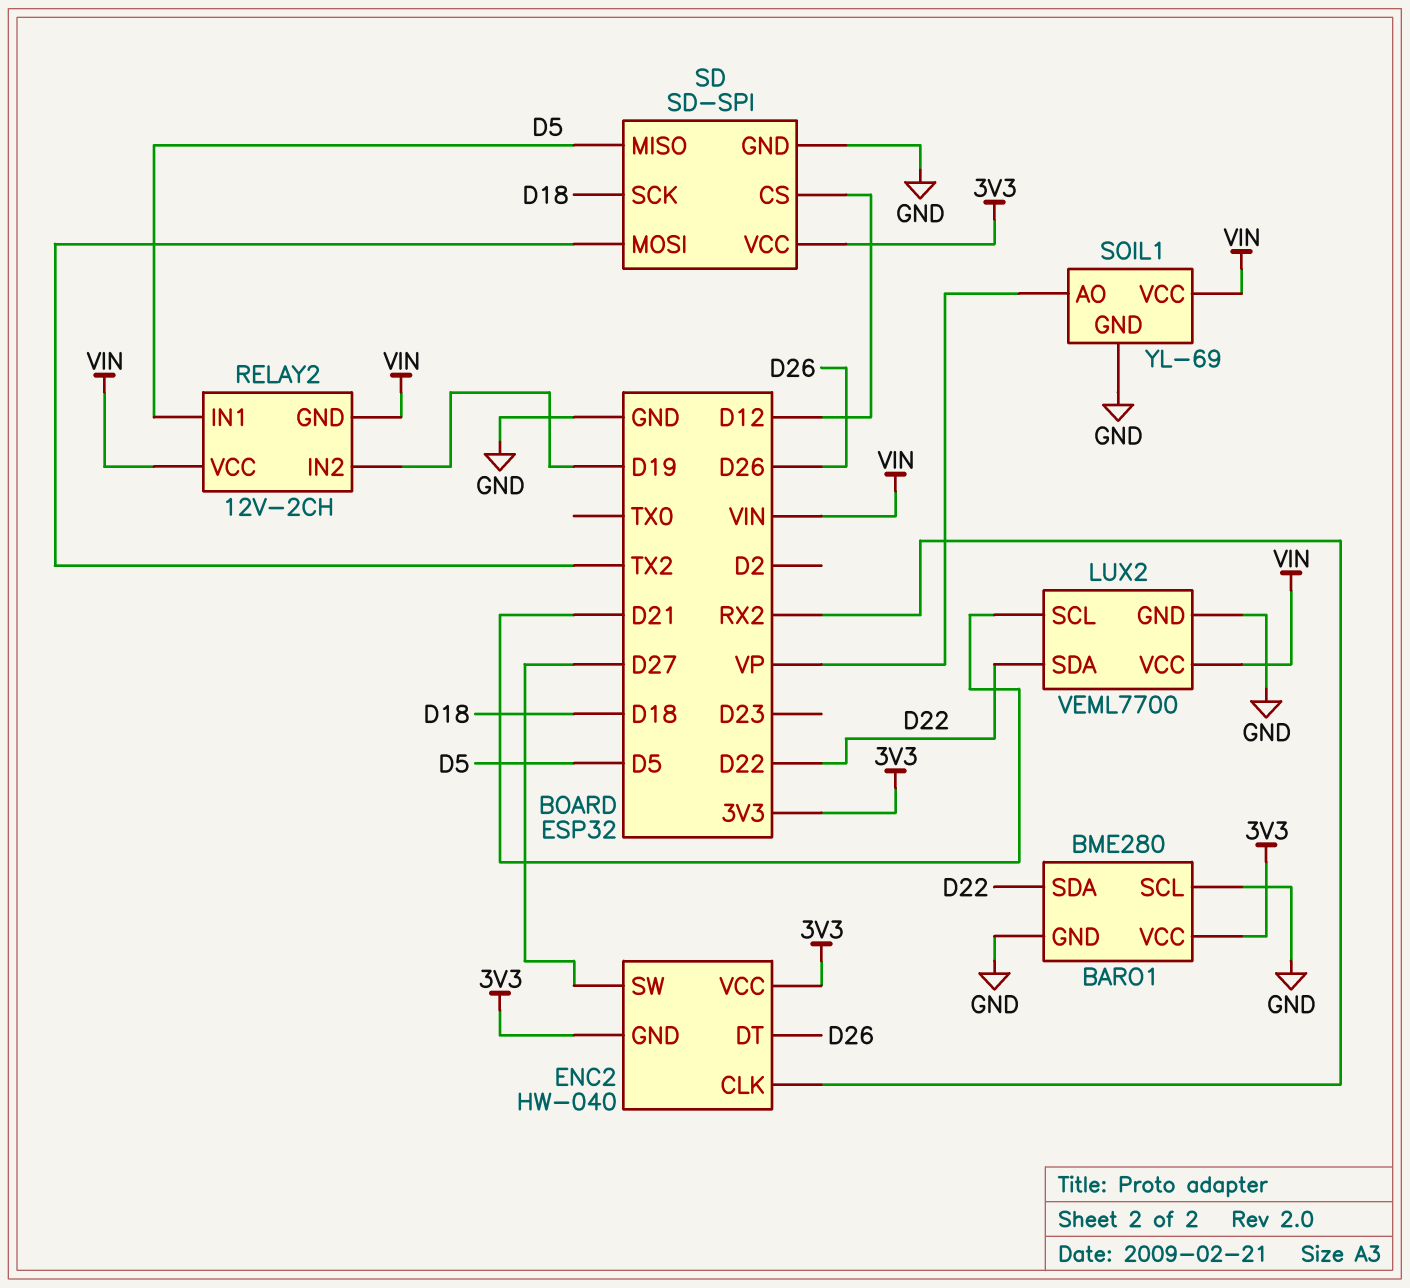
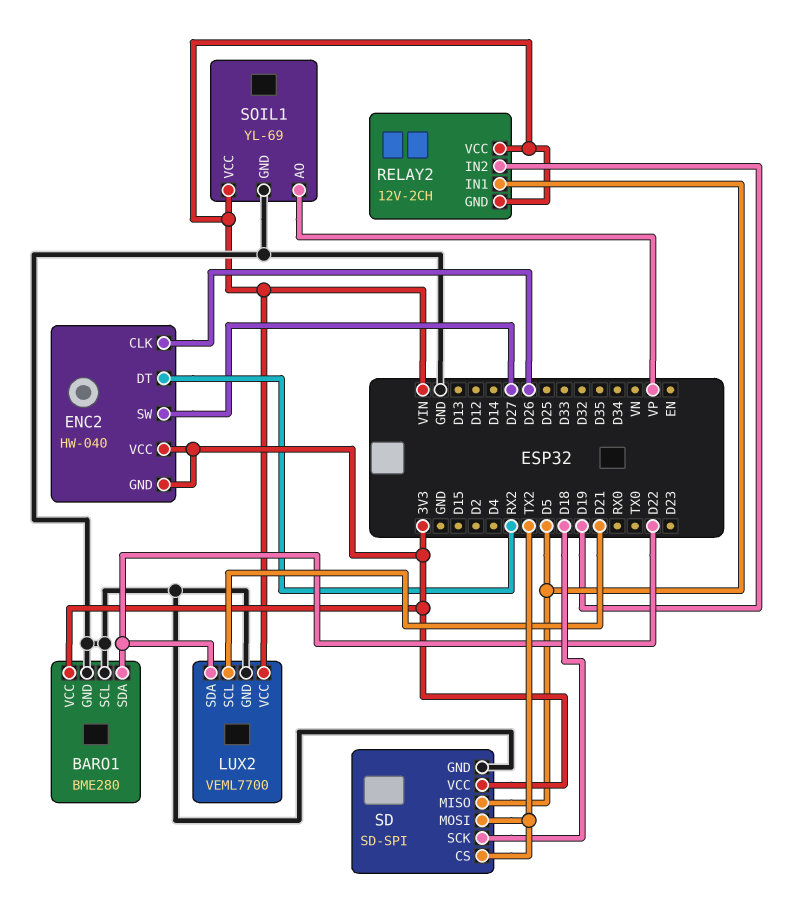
ENC2 pin CLK: RX2 -> D26
ENC2 pin DT: D26 -> RX2
SD pin CS: D12 -> TX2

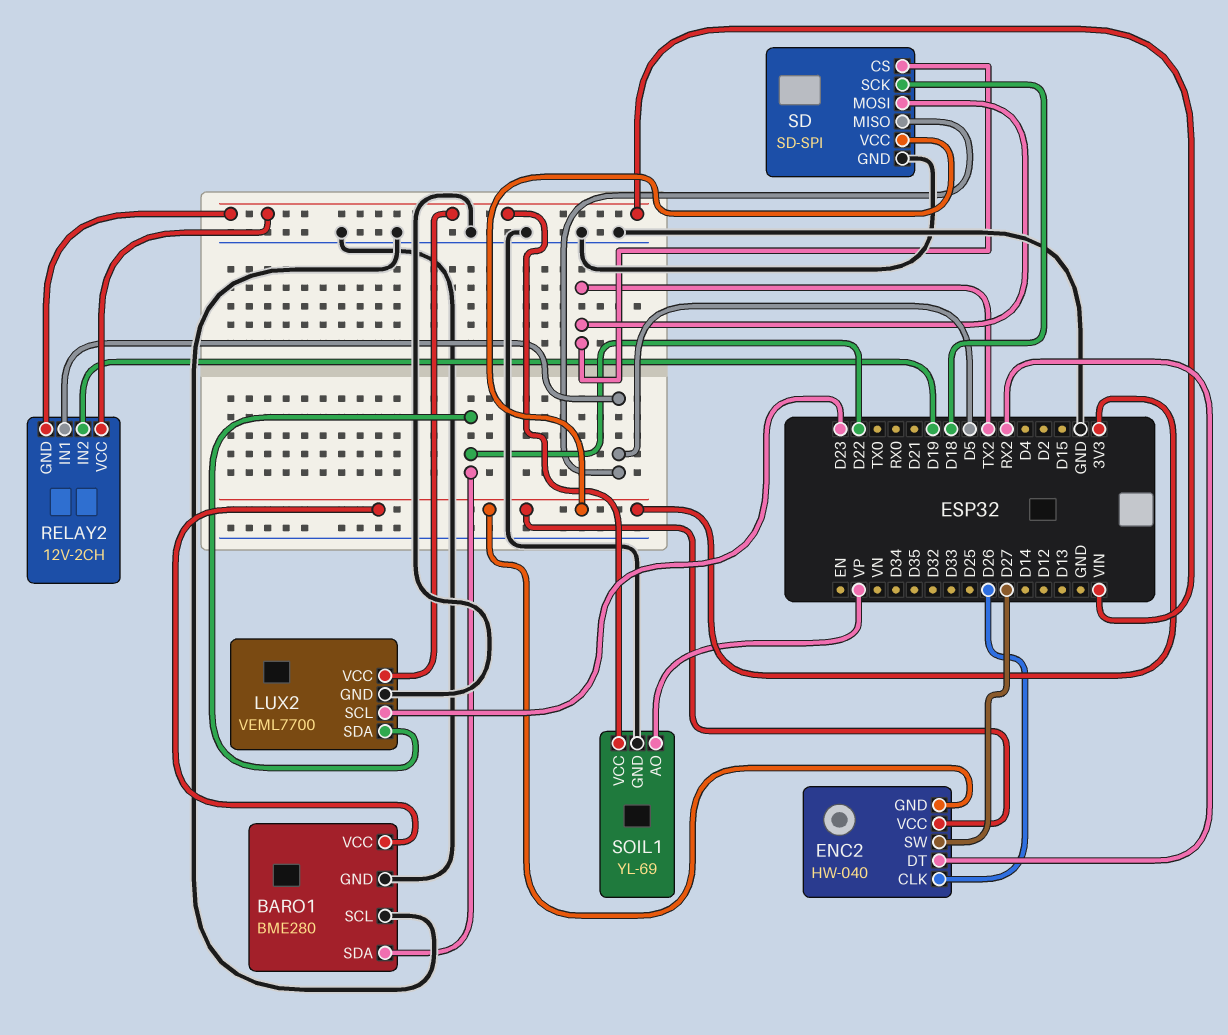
LUX2 pin SCL: D21 -> D23

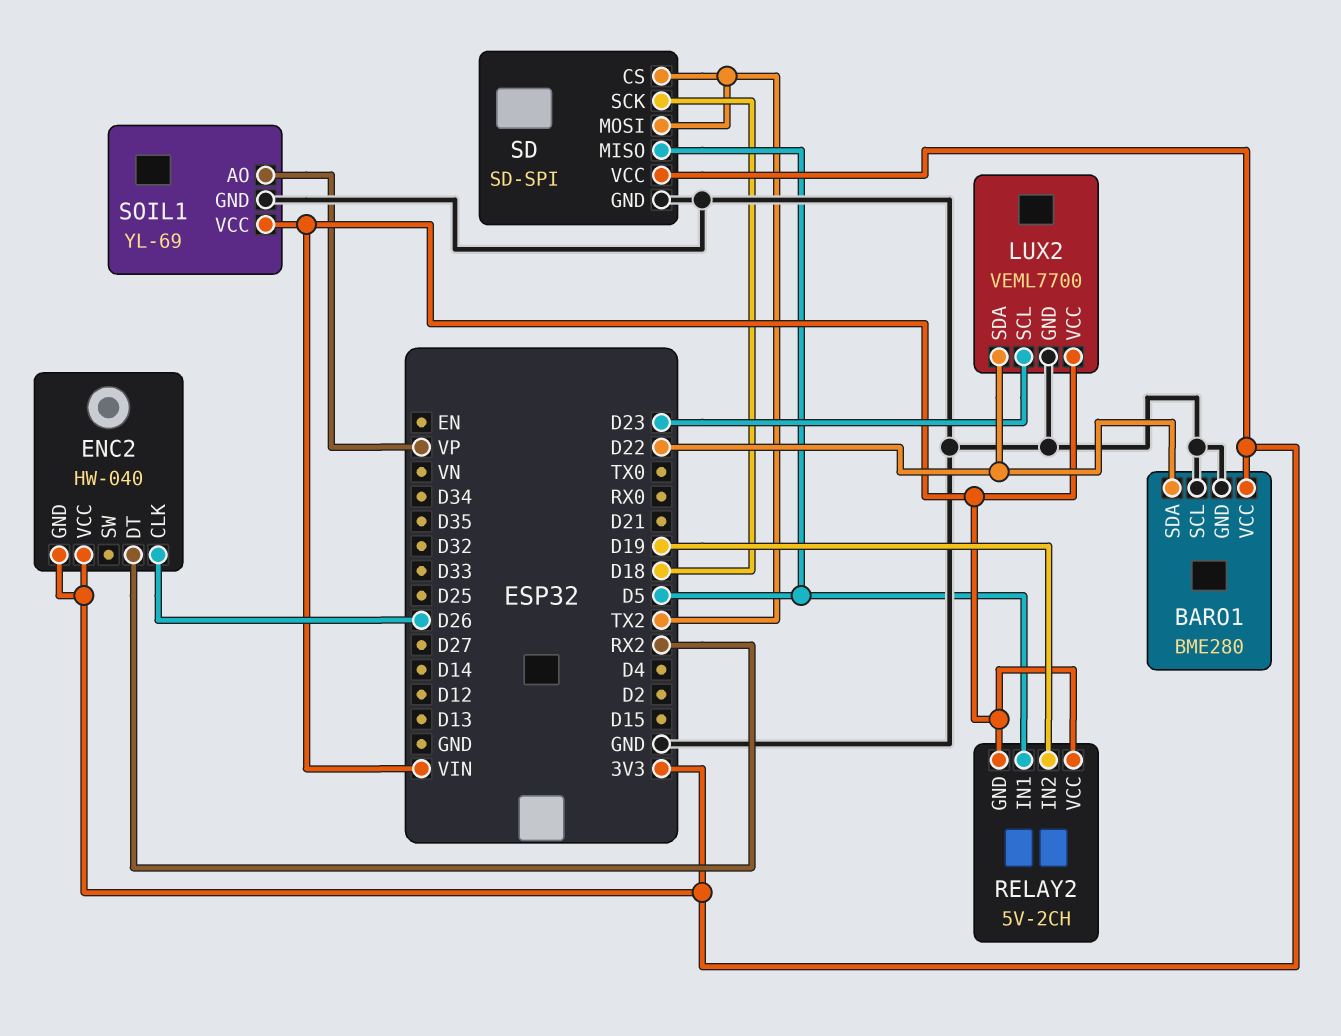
ENC2 pin SW: D27 -> none
RELAY2: 12V-2CH -> 5V-2CH

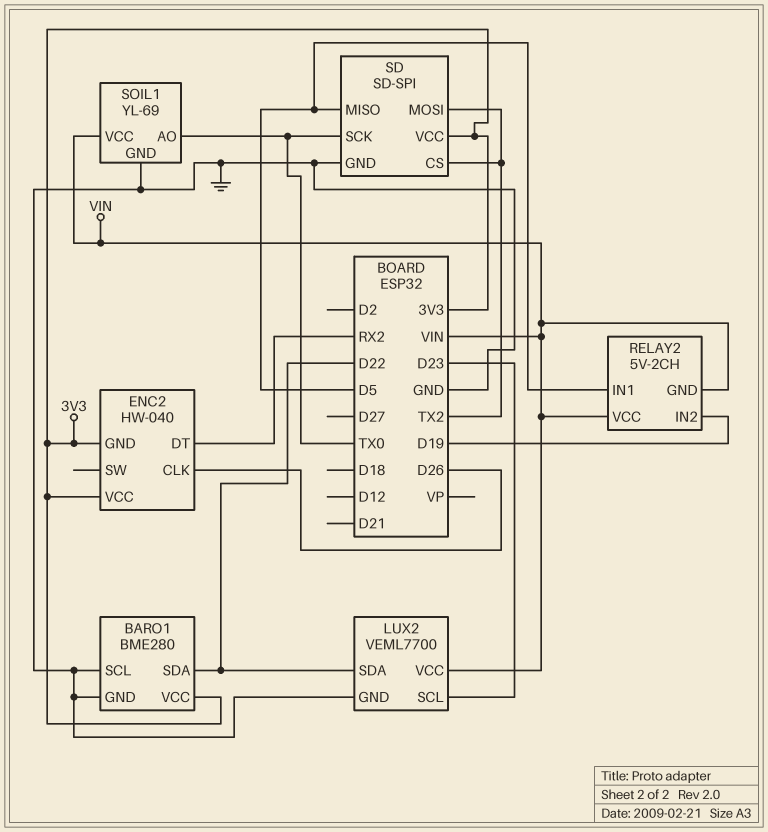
SD pin SCK: D18 -> TX0
SOIL1 pin AO: VP -> TX0

